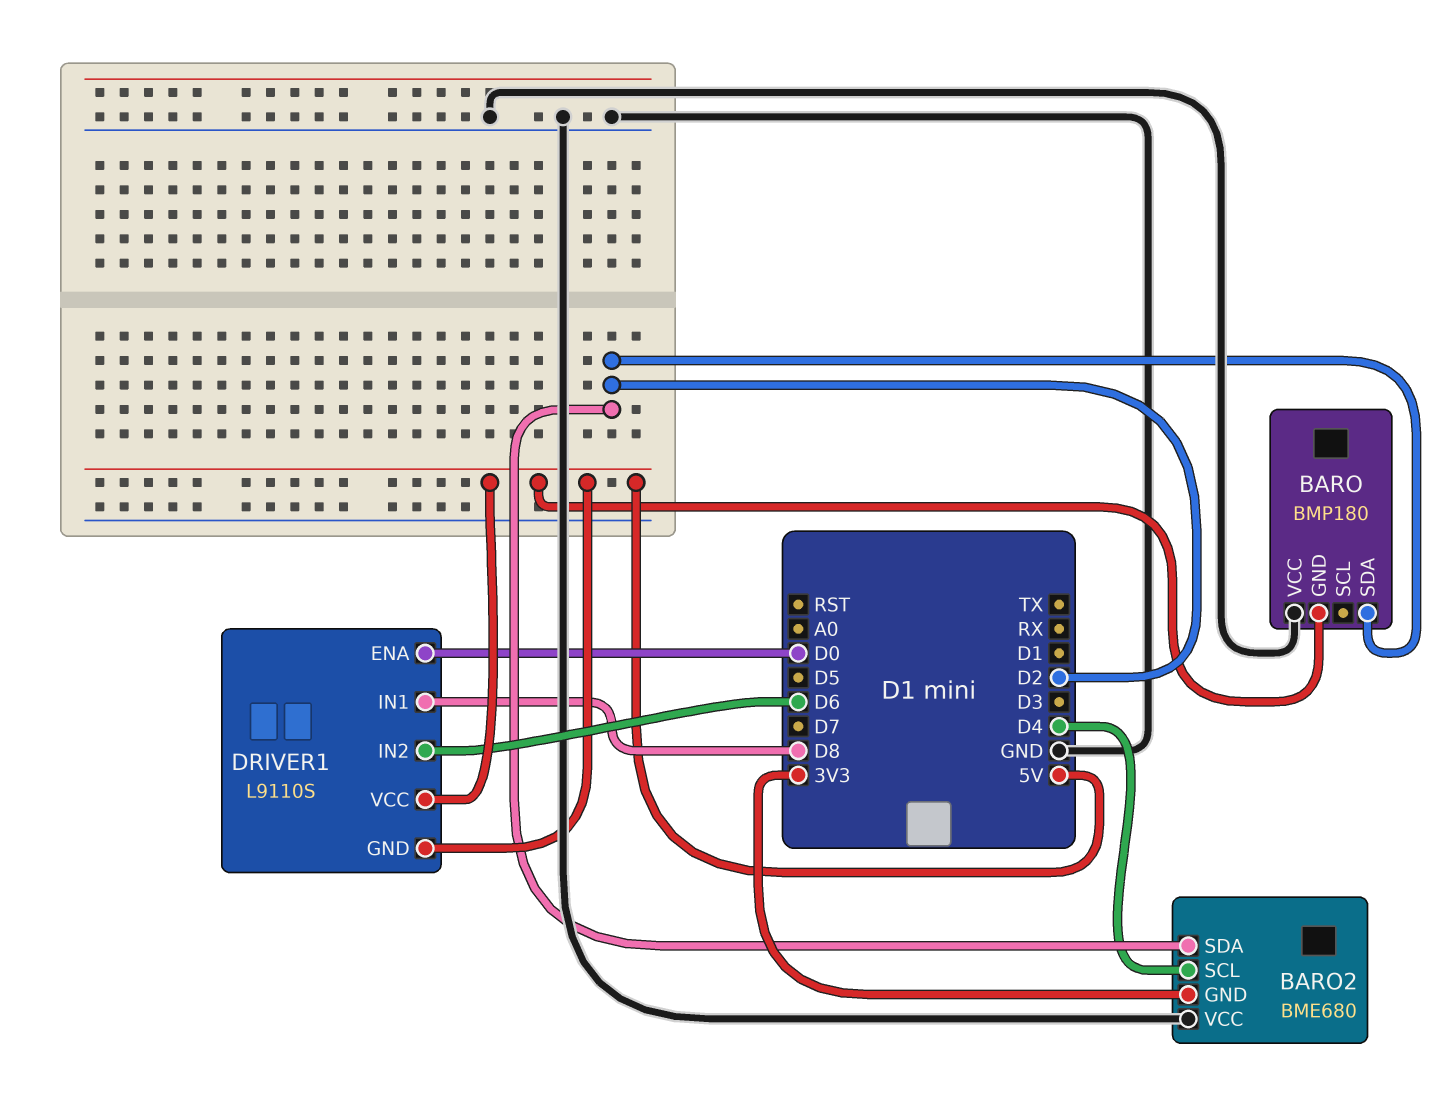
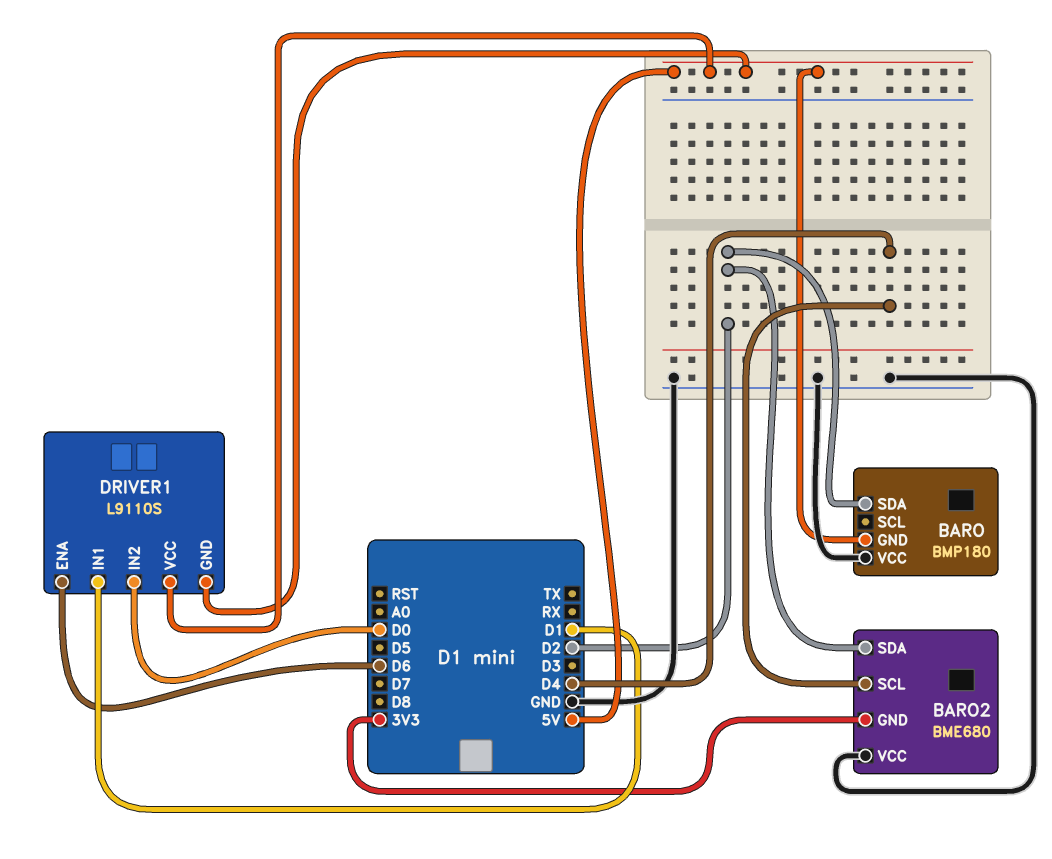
DRIVER1 pin ENA: D0 -> D6
DRIVER1 pin IN1: D8 -> D1
DRIVER1 pin IN2: D6 -> D0

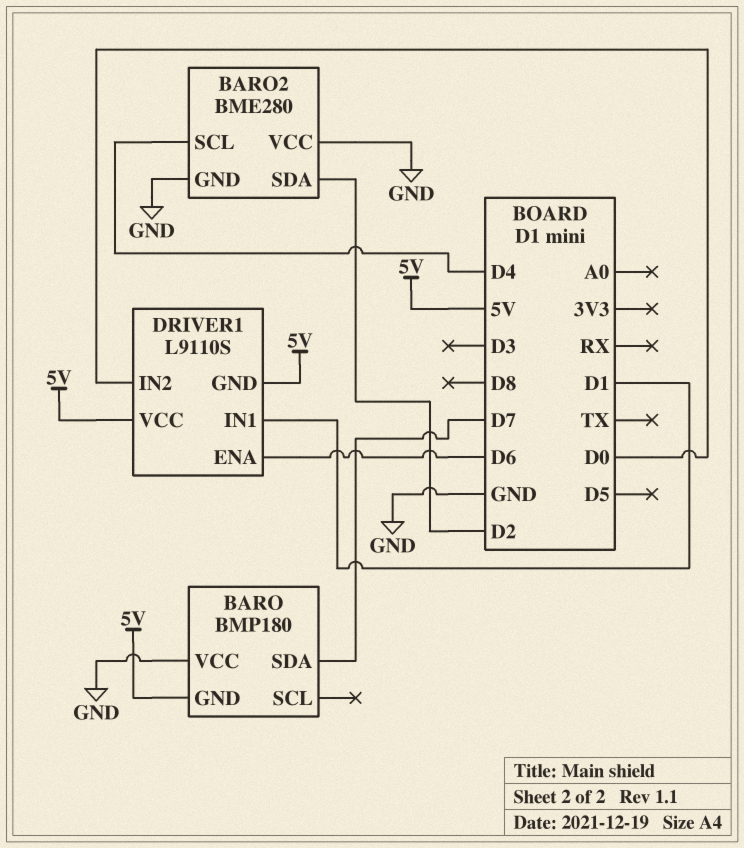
BARO pin SDA: D2 -> D7
BARO2: BME680 -> BME280
BARO2 pin GND: 3V3 -> GND

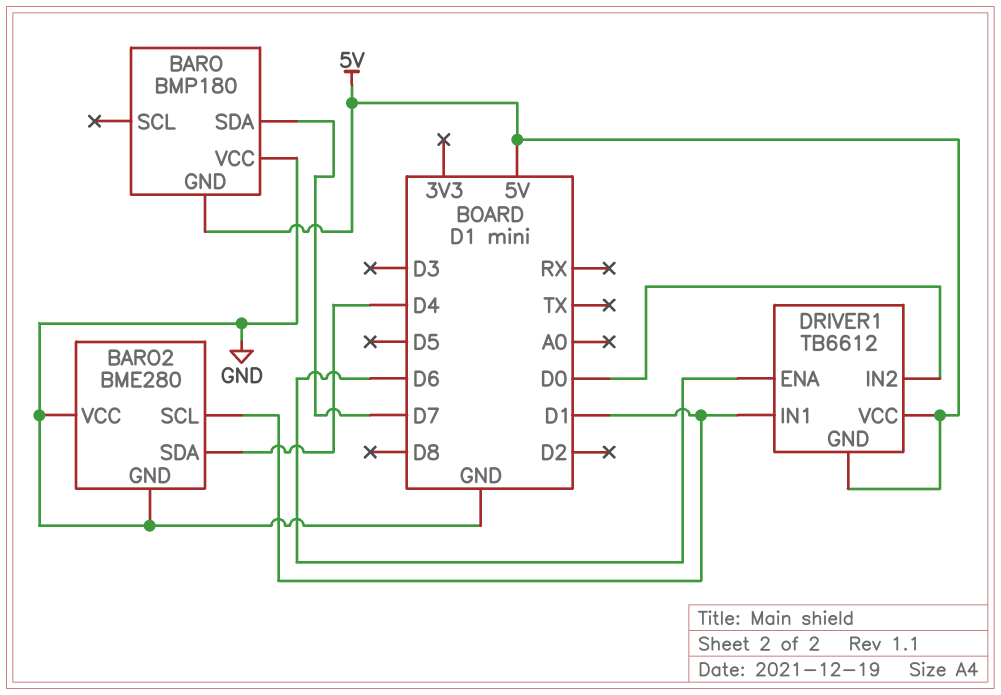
BARO2 pin SCL: D4 -> D1
BARO2 pin SDA: D2 -> D4
DRIVER1: L9110S -> TB6612

